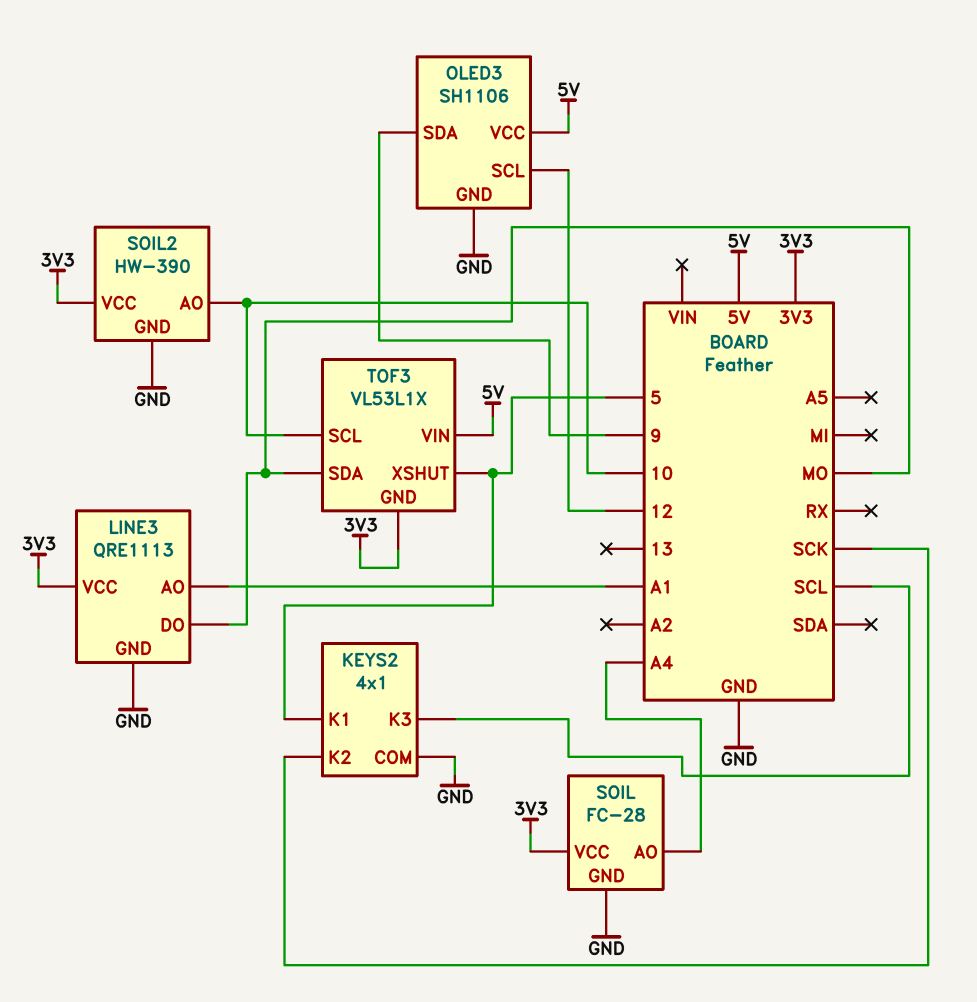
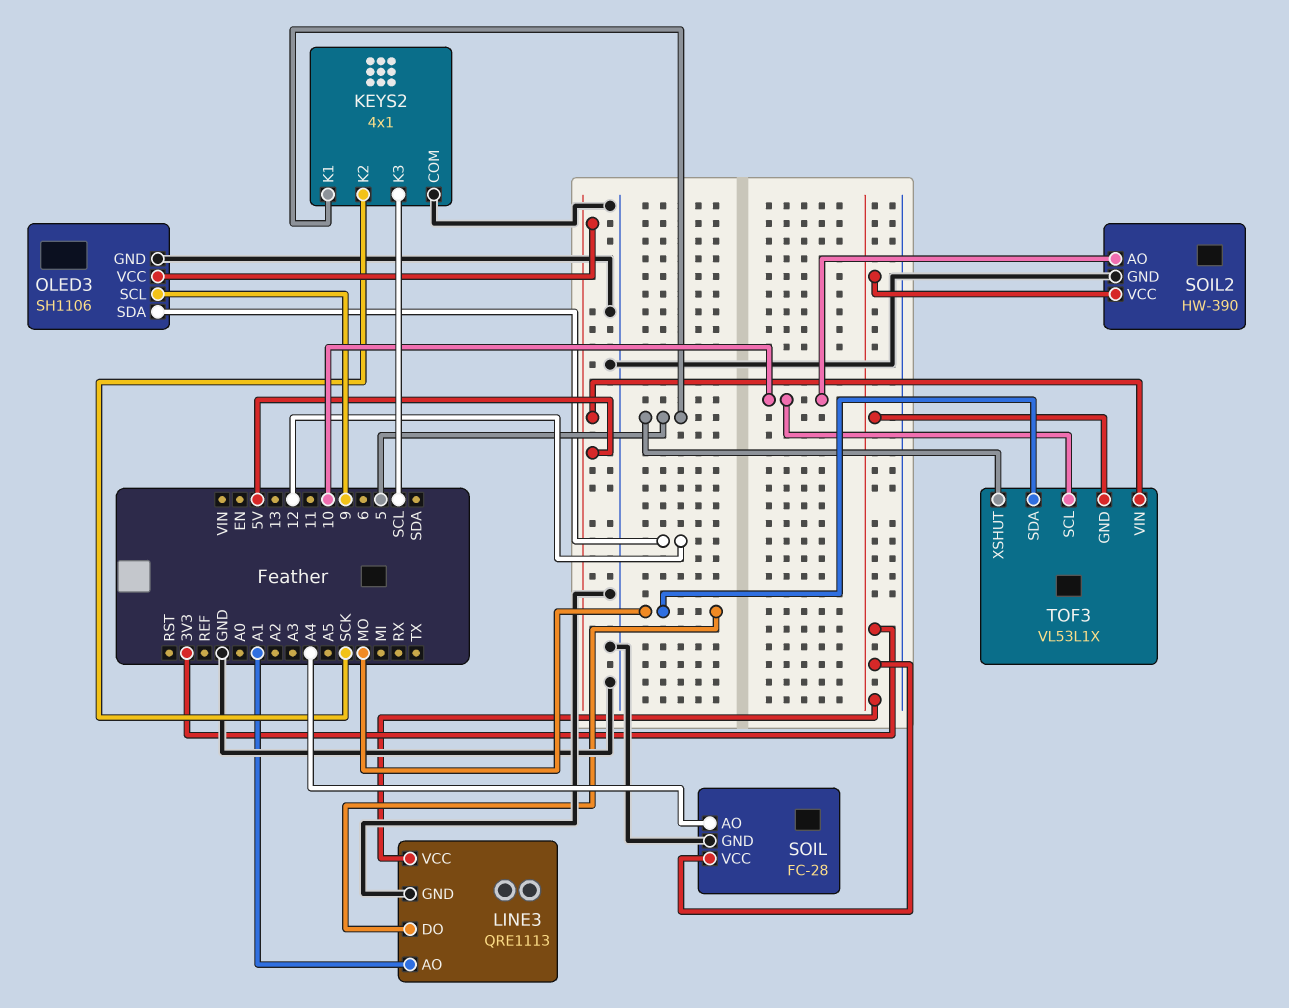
OLED3 pin SCL: 12 -> 9
OLED3 pin SDA: 9 -> 12

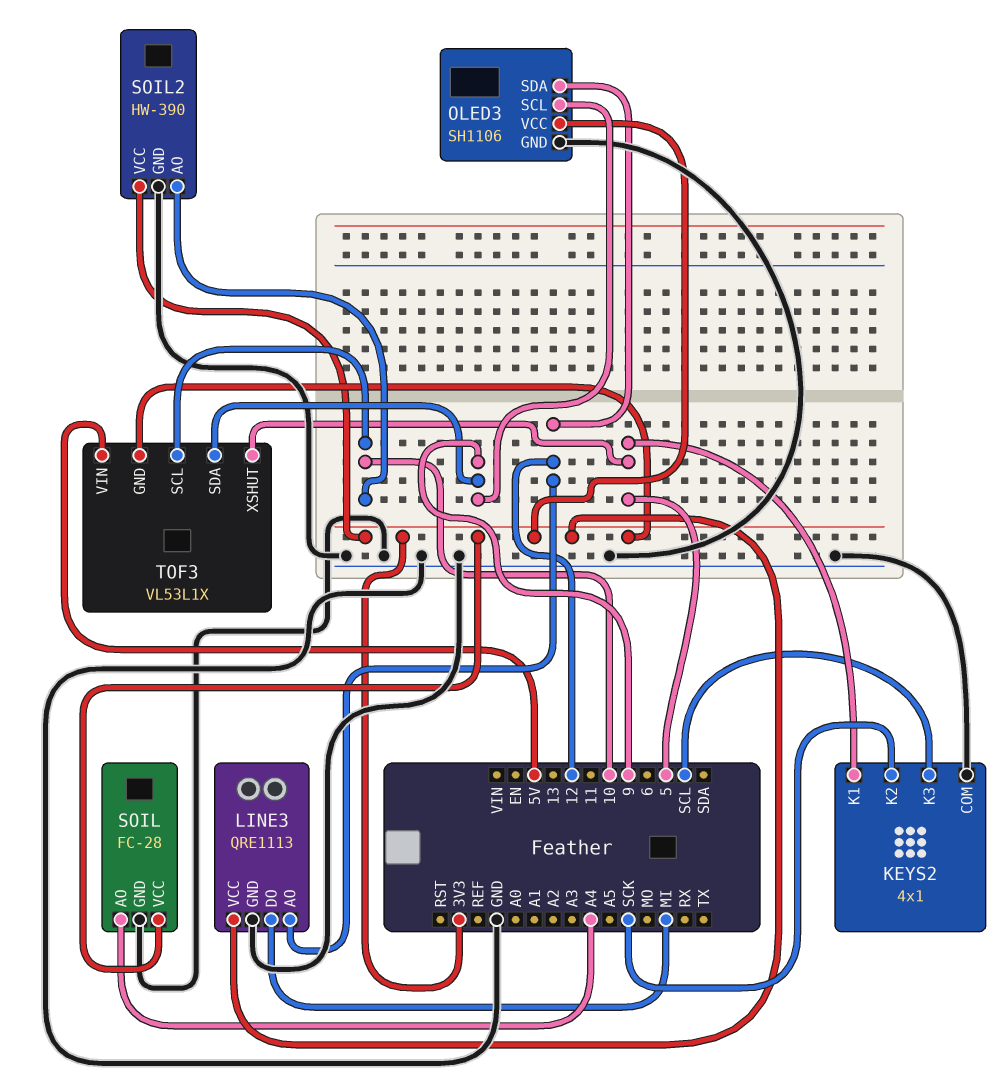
LINE3 pin AO: A1 -> 12
LINE3 pin DO: MO -> MI
OLED3 pin VCC: 5V -> 3V3
TOF3 pin SDA: MO -> 9

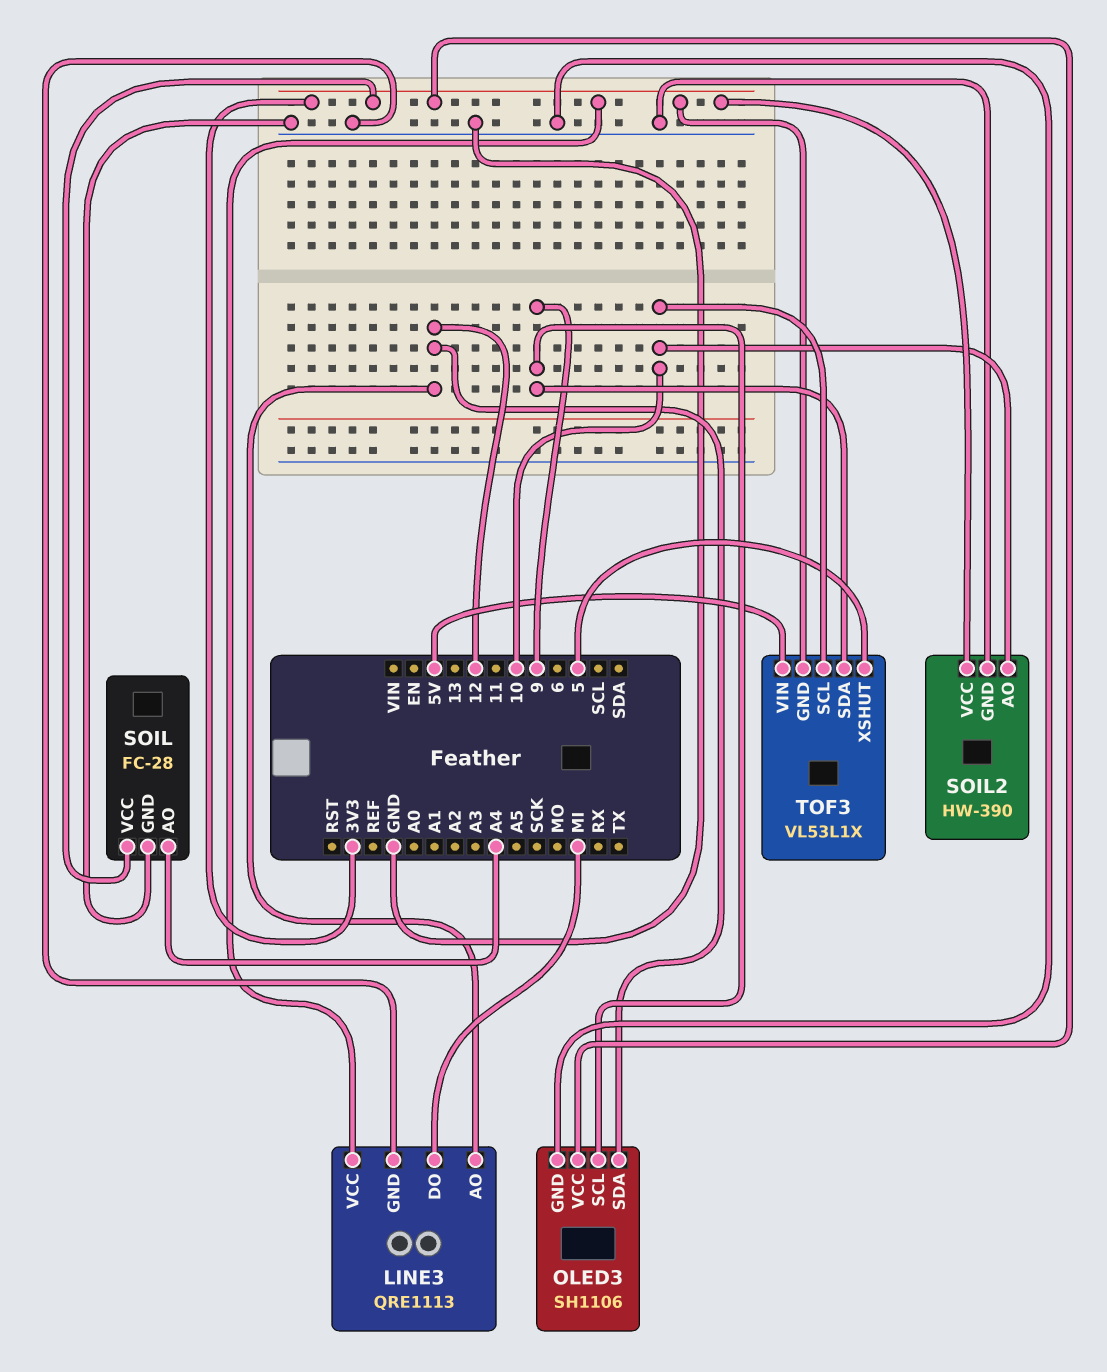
KEYS2: 4x1 -> none
KEYS2 pin COM: GND -> none
KEYS2 pin K1: 5 -> none
KEYS2 pin K2: SCK -> none
KEYS2 pin K3: SCL -> none

